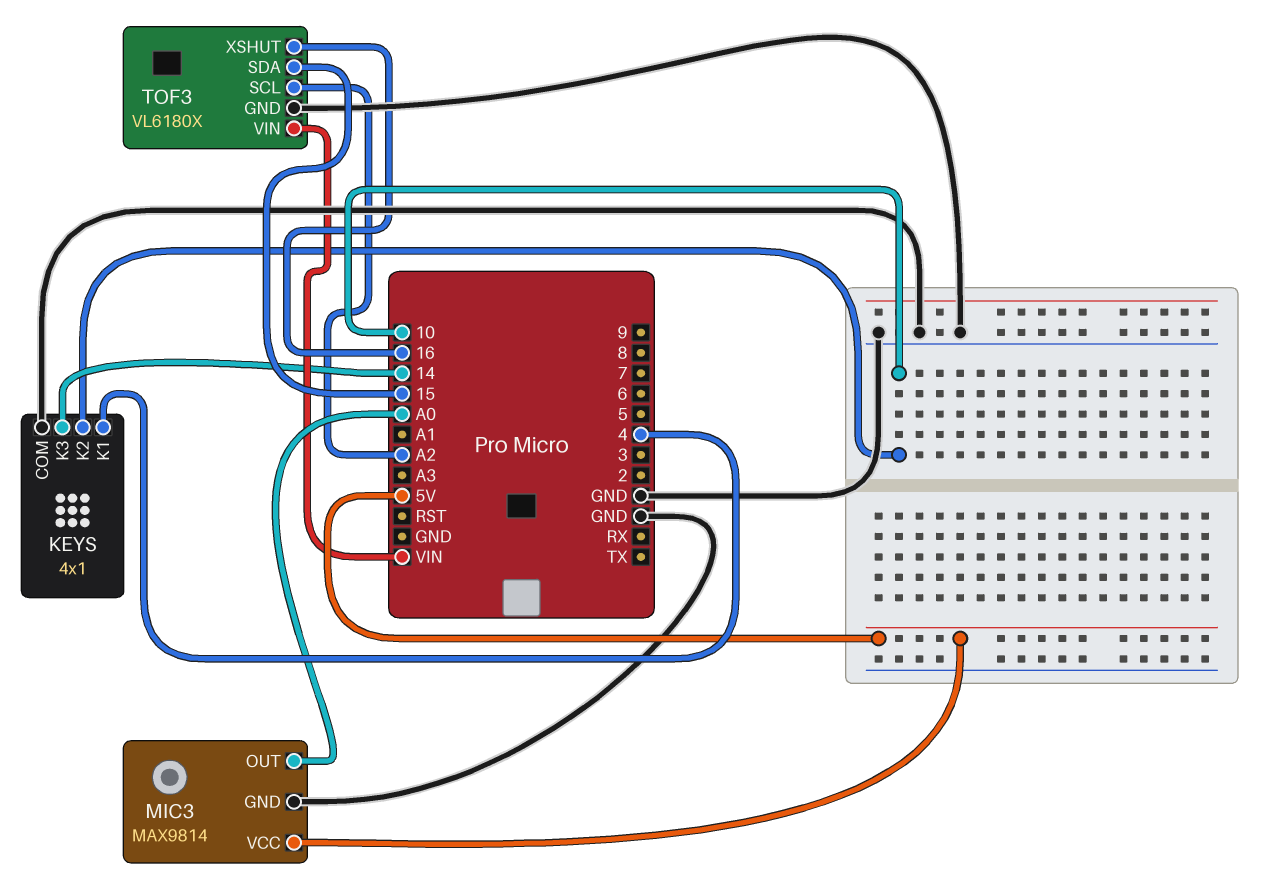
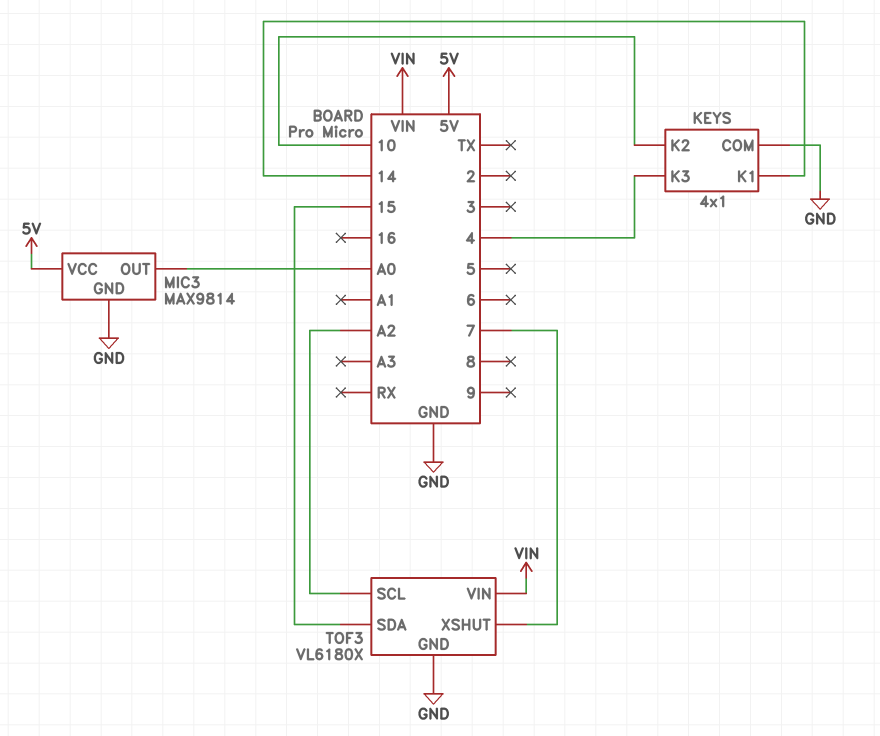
KEYS pin K1: 4 -> 14
KEYS pin K3: 14 -> 4
TOF3 pin XSHUT: 16 -> 7

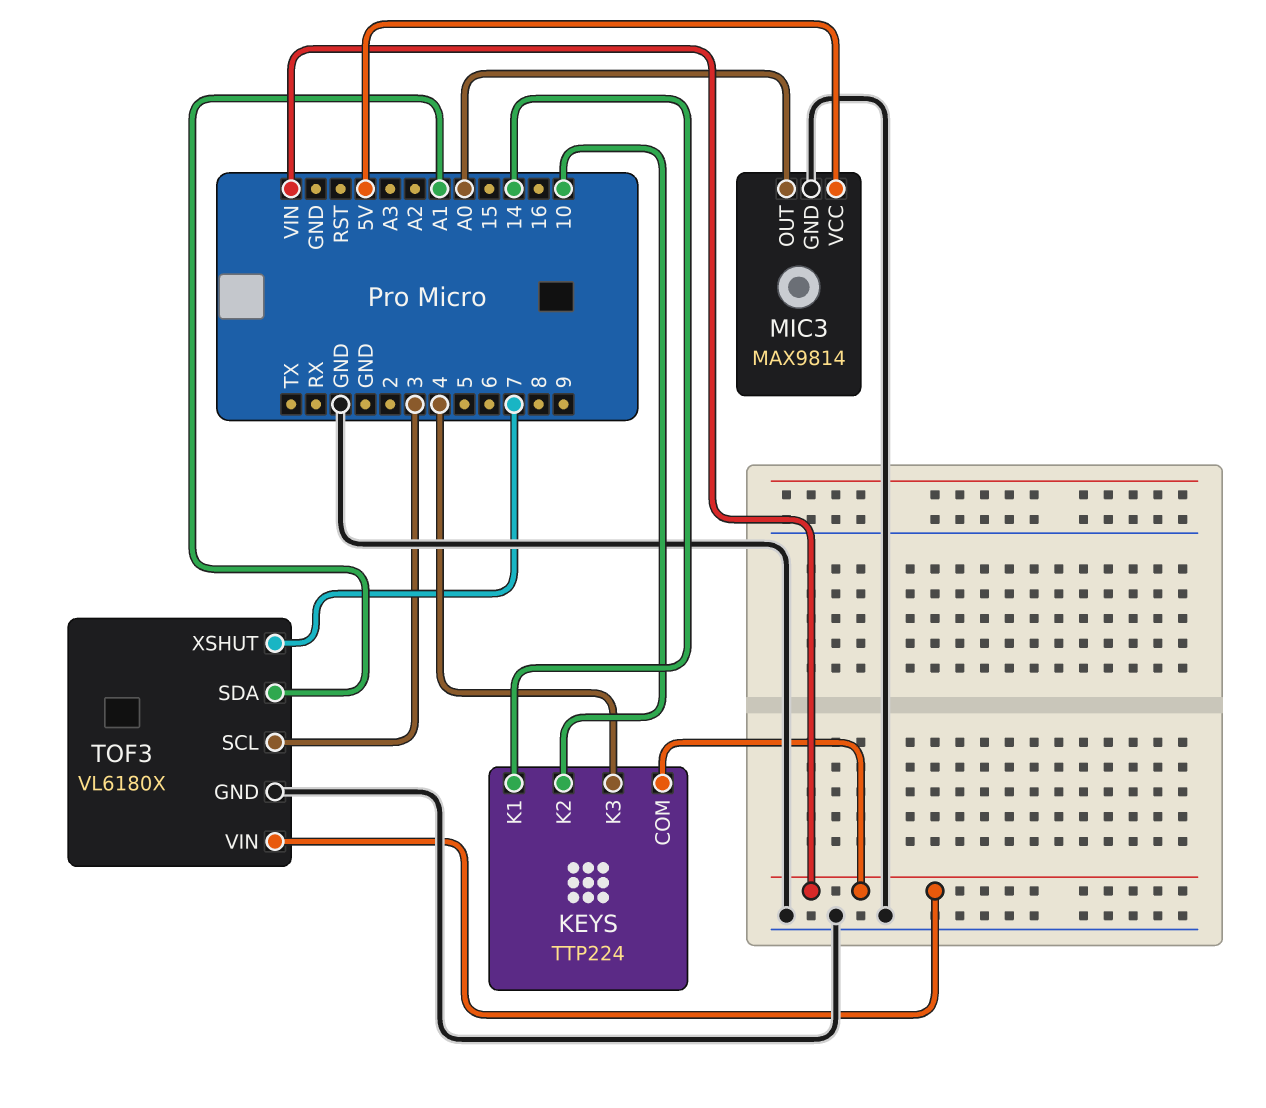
KEYS: 4x1 -> TTP224
KEYS pin COM: GND -> VIN
TOF3 pin SCL: A2 -> 3
TOF3 pin SDA: 15 -> A1

